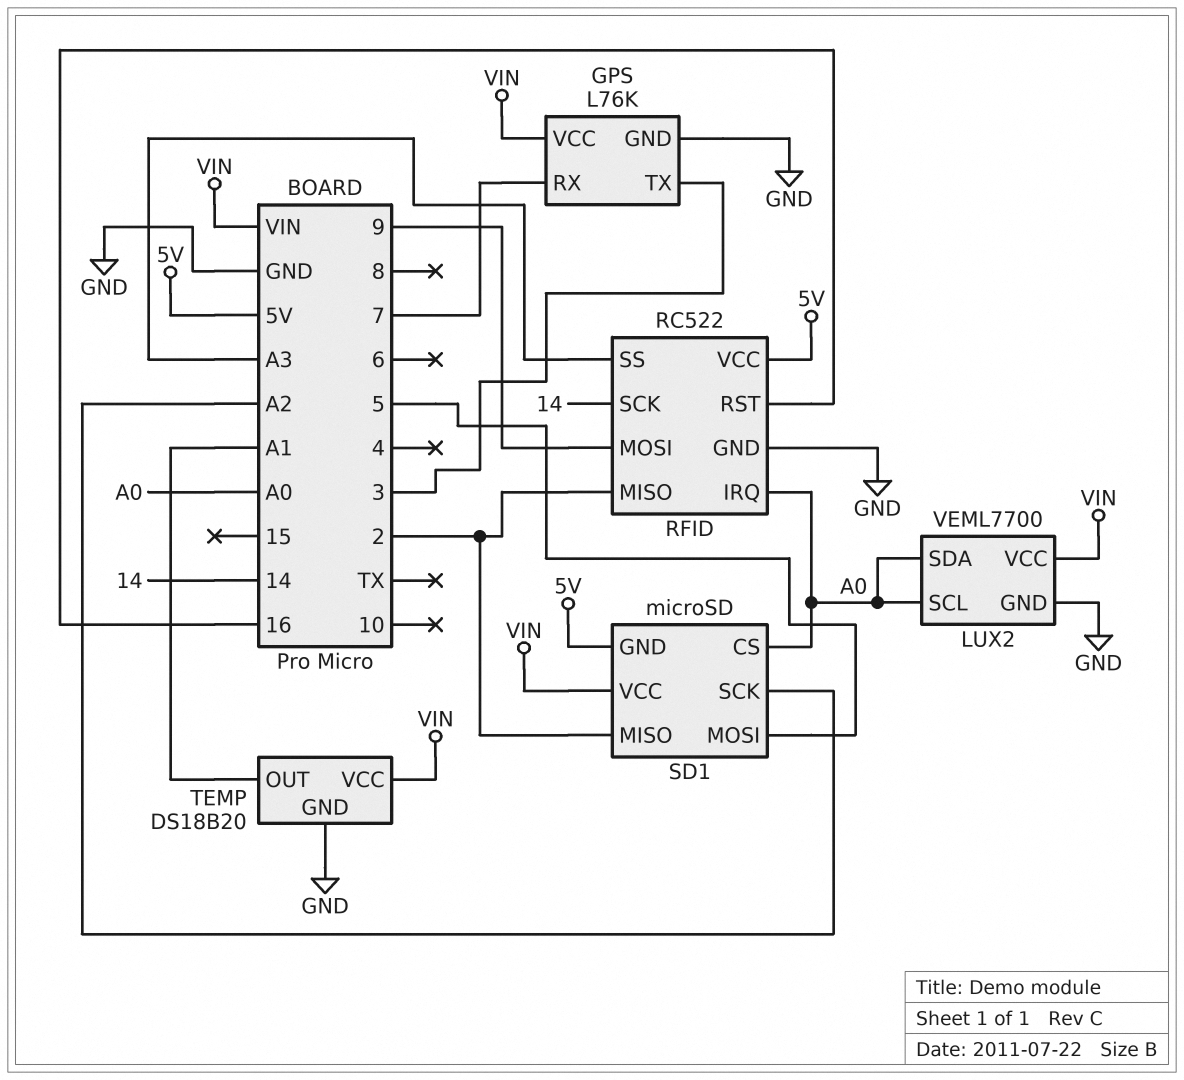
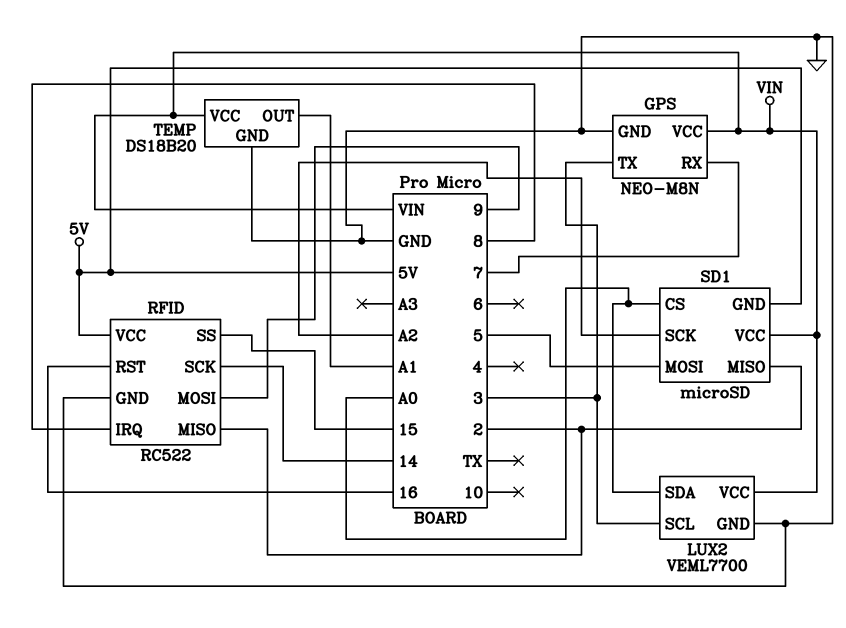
GPS: L76K -> NEO-M8N
LUX2 pin SCL: A0 -> 3
RFID pin IRQ: A0 -> 8
RFID pin SS: A3 -> 15

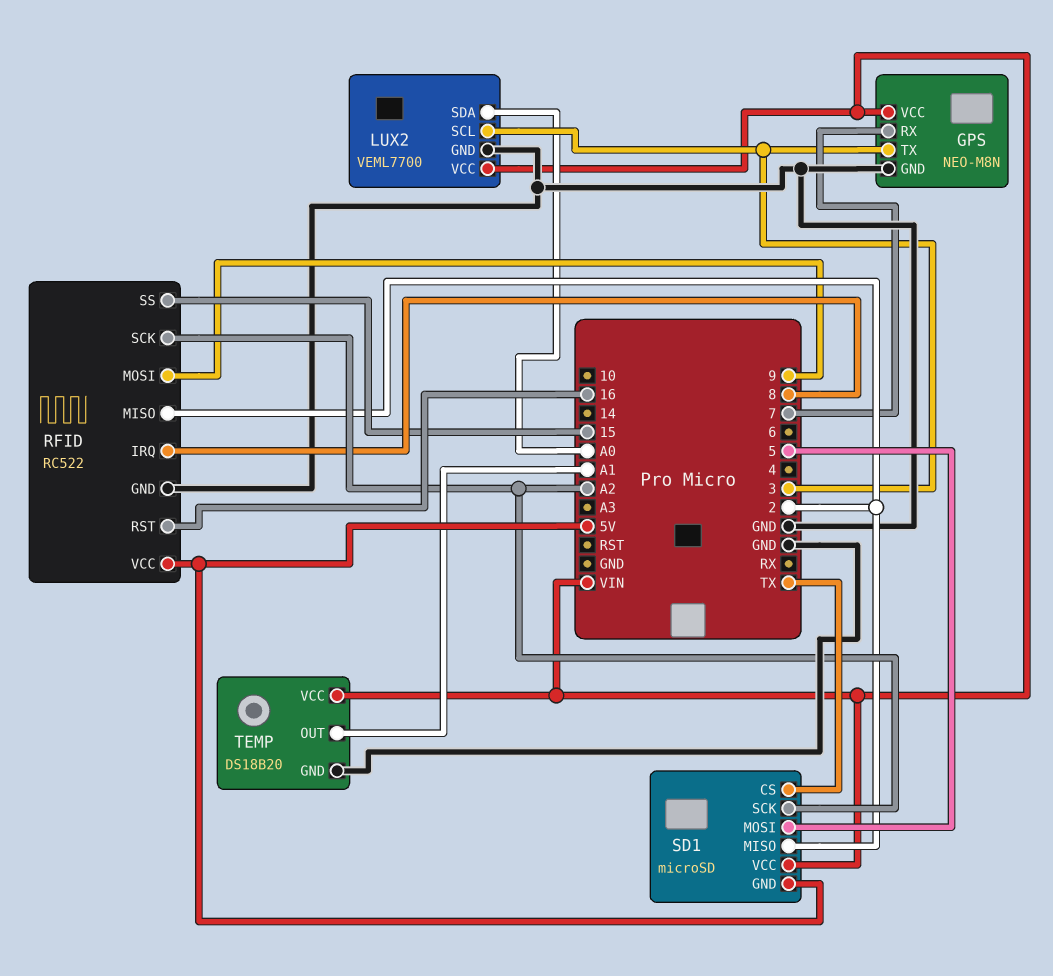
RFID pin SCK: 14 -> A2
SD1 pin CS: A0 -> TX

